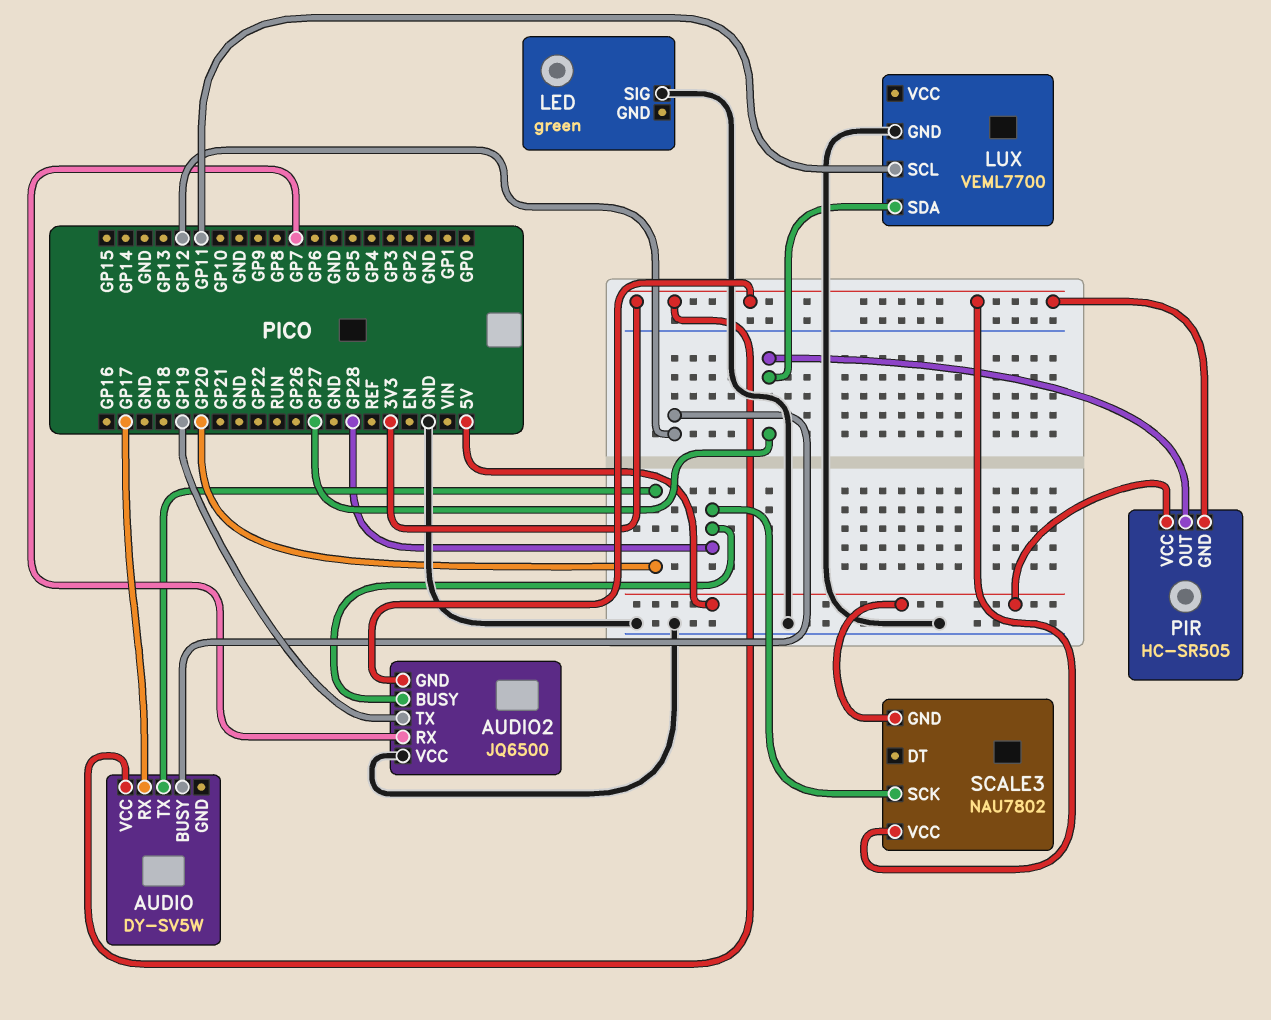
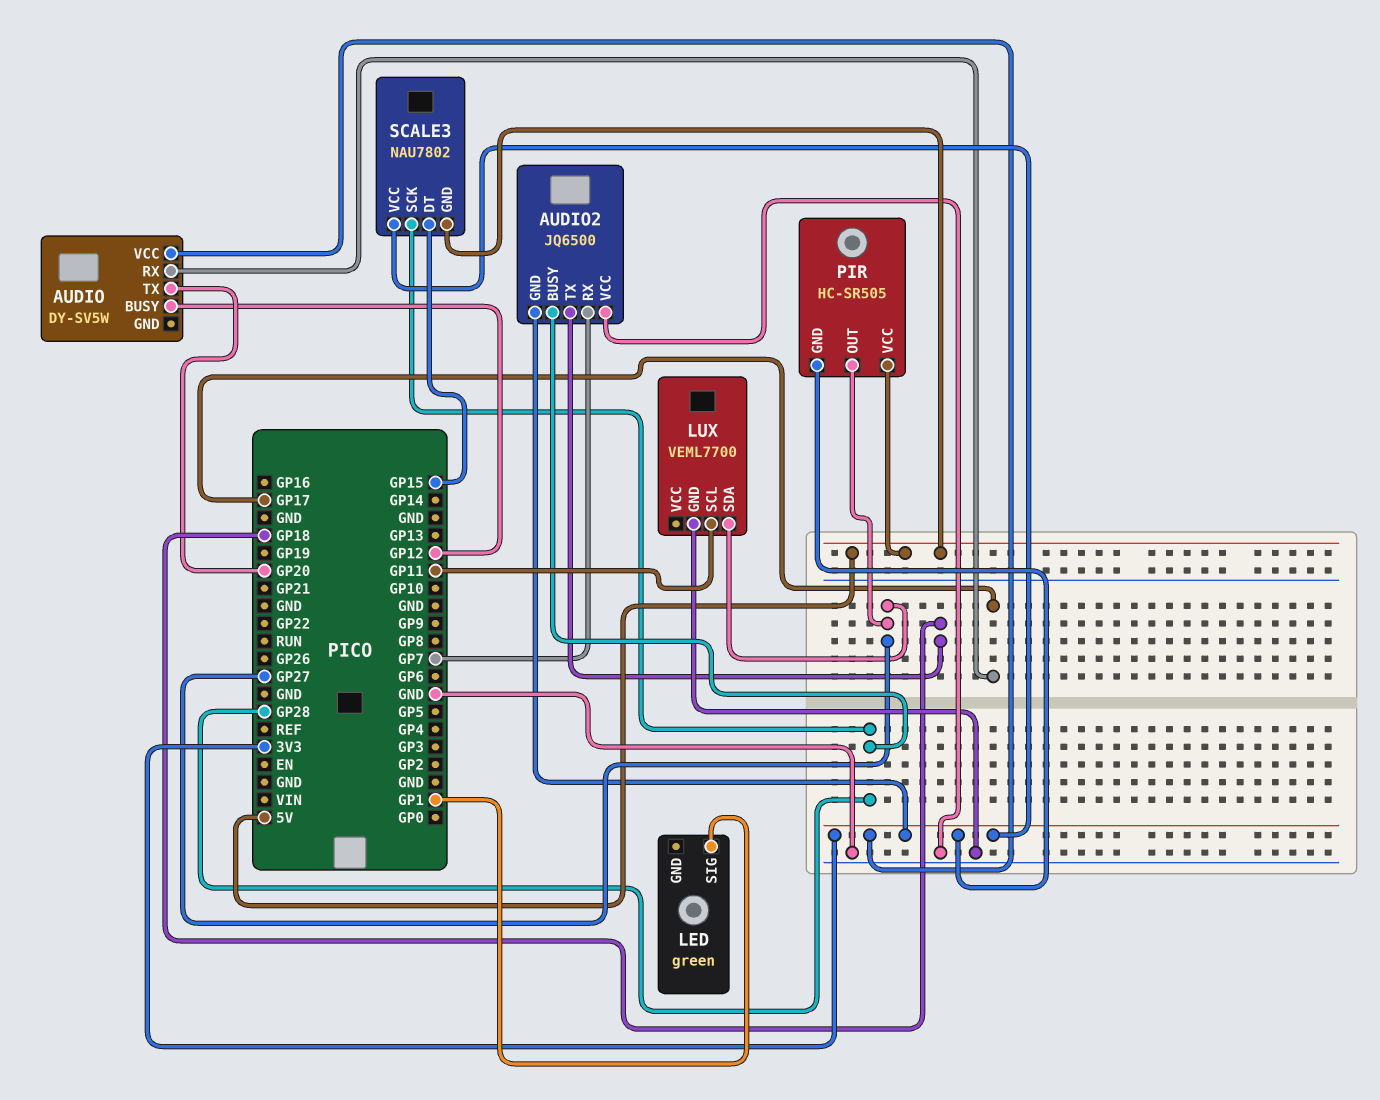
AUDIO2 pin TX: GP19 -> GP18
LED pin SIG: GND -> GP1
SCALE3 pin DT: none -> GP15

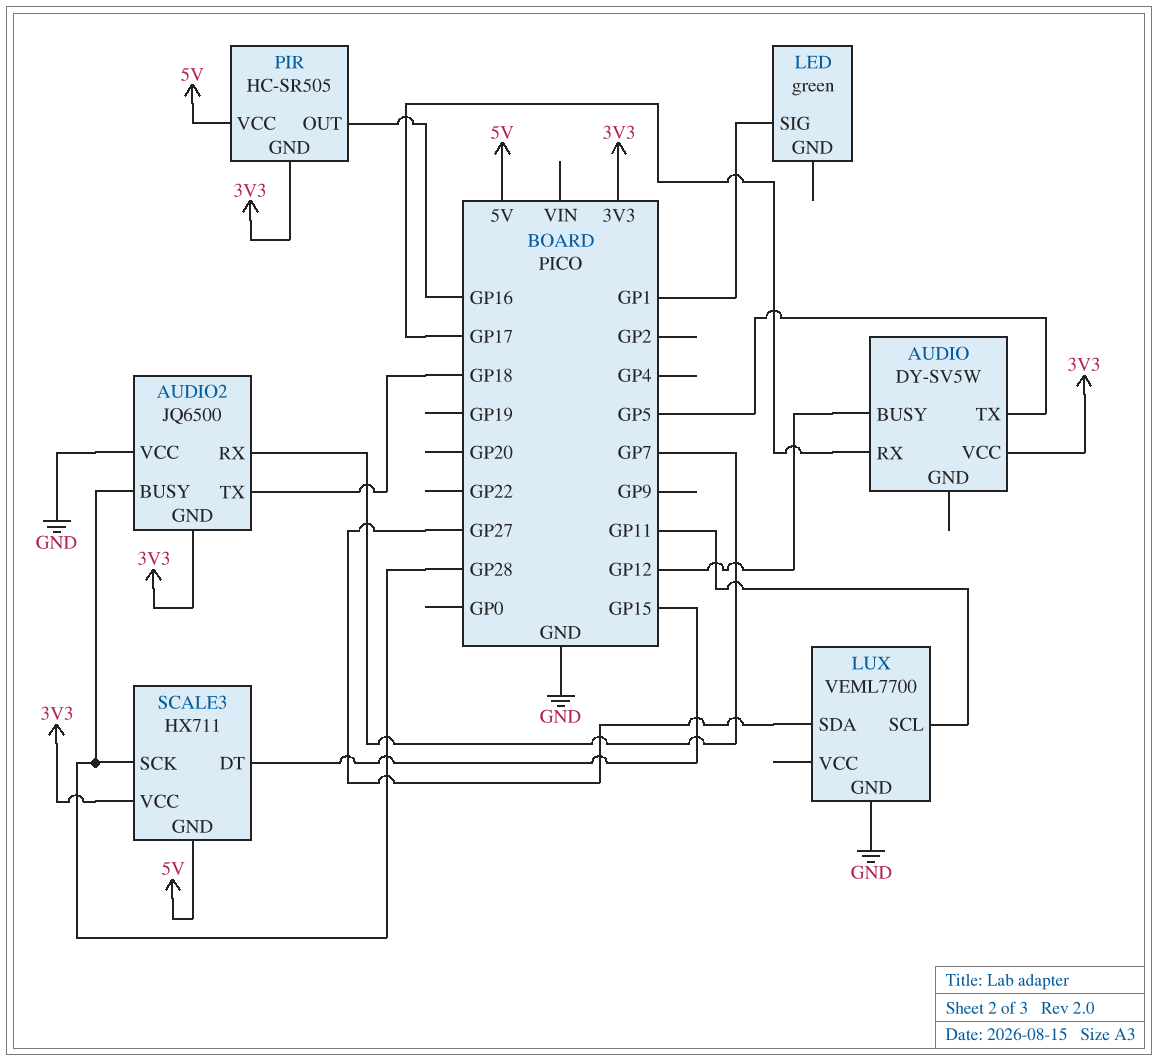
AUDIO pin TX: GP20 -> GP5
PIR pin OUT: GP27 -> GP16
SCALE3: NAU7802 -> HX711

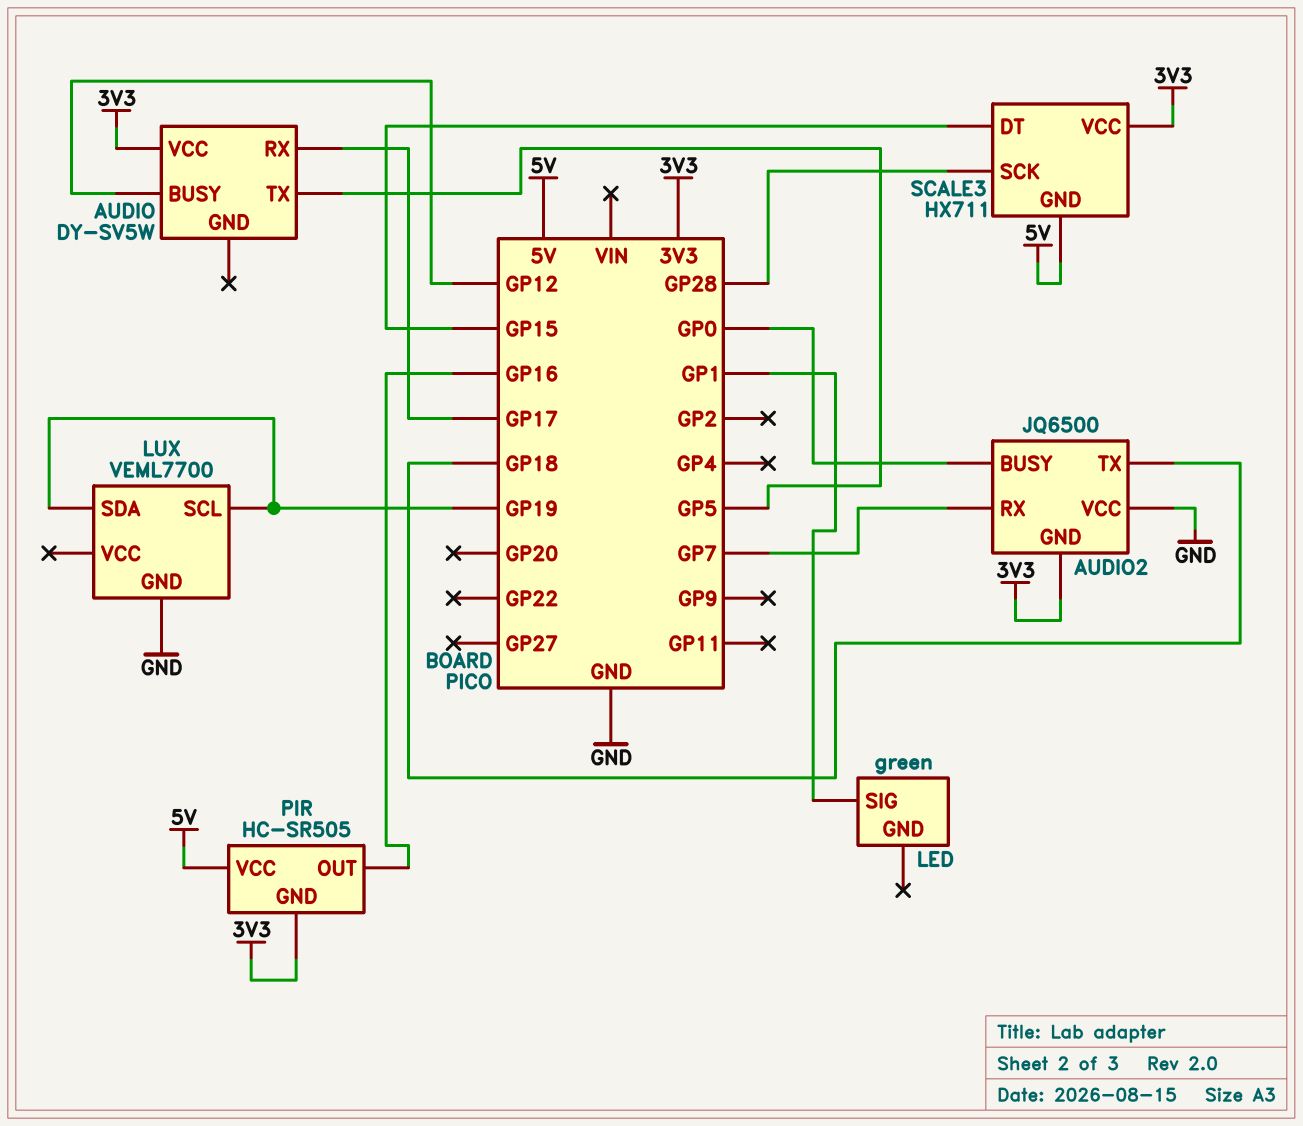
AUDIO2 pin BUSY: GP28 -> GP0
LUX pin SCL: GP11 -> GP19
LUX pin SDA: GP27 -> GP19

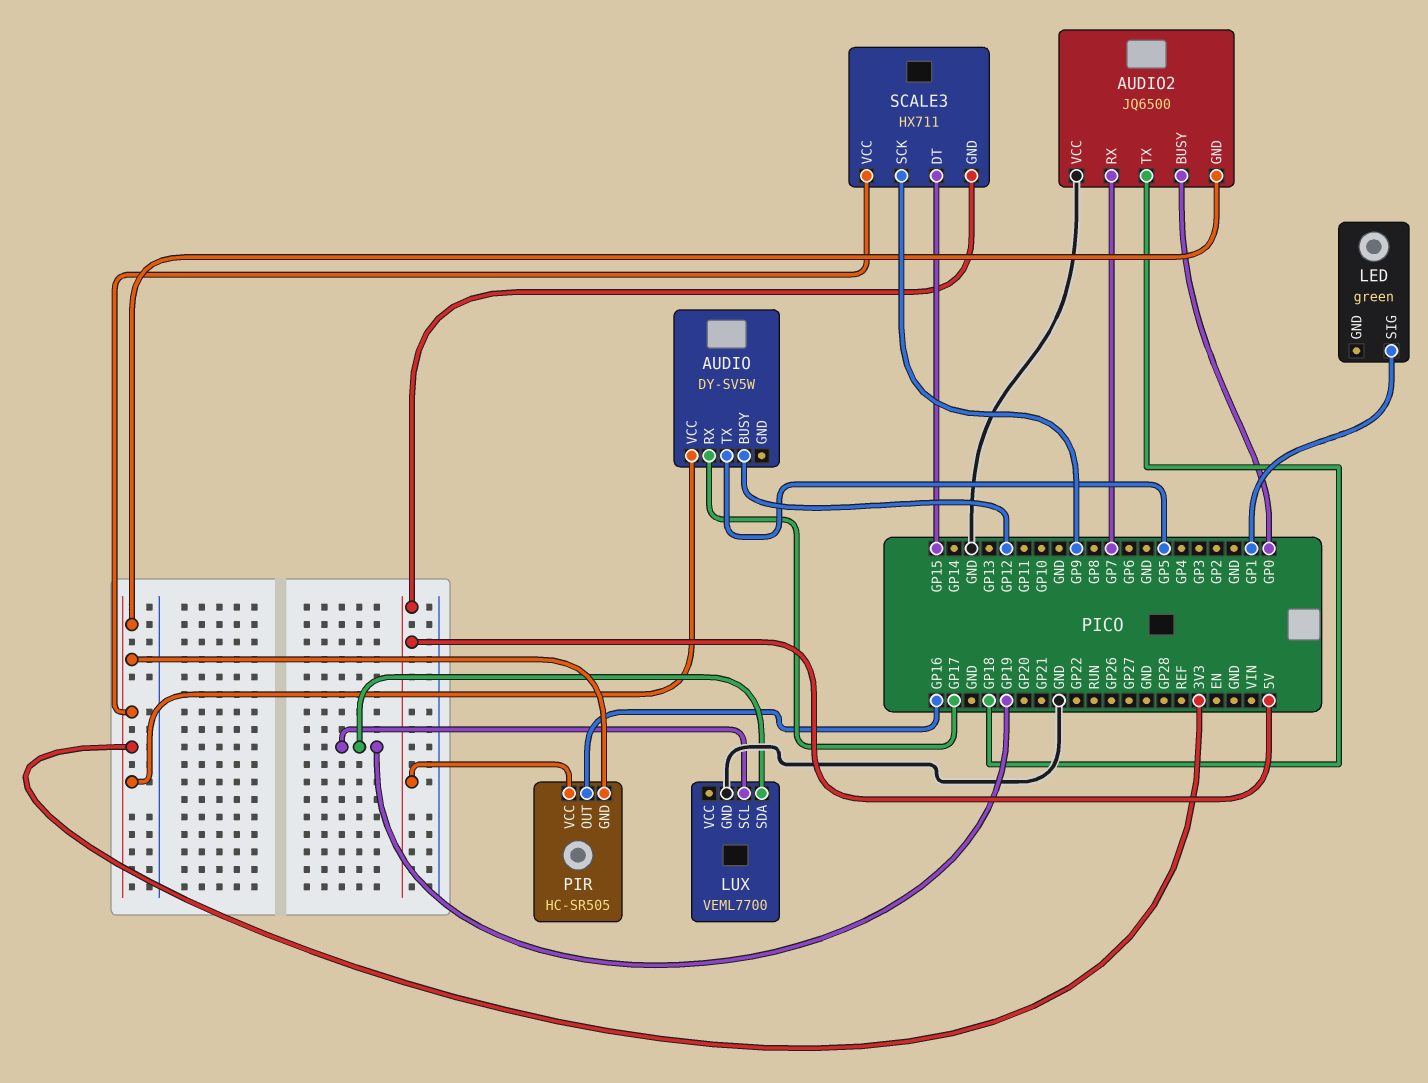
SCALE3 pin SCK: GP28 -> GP9

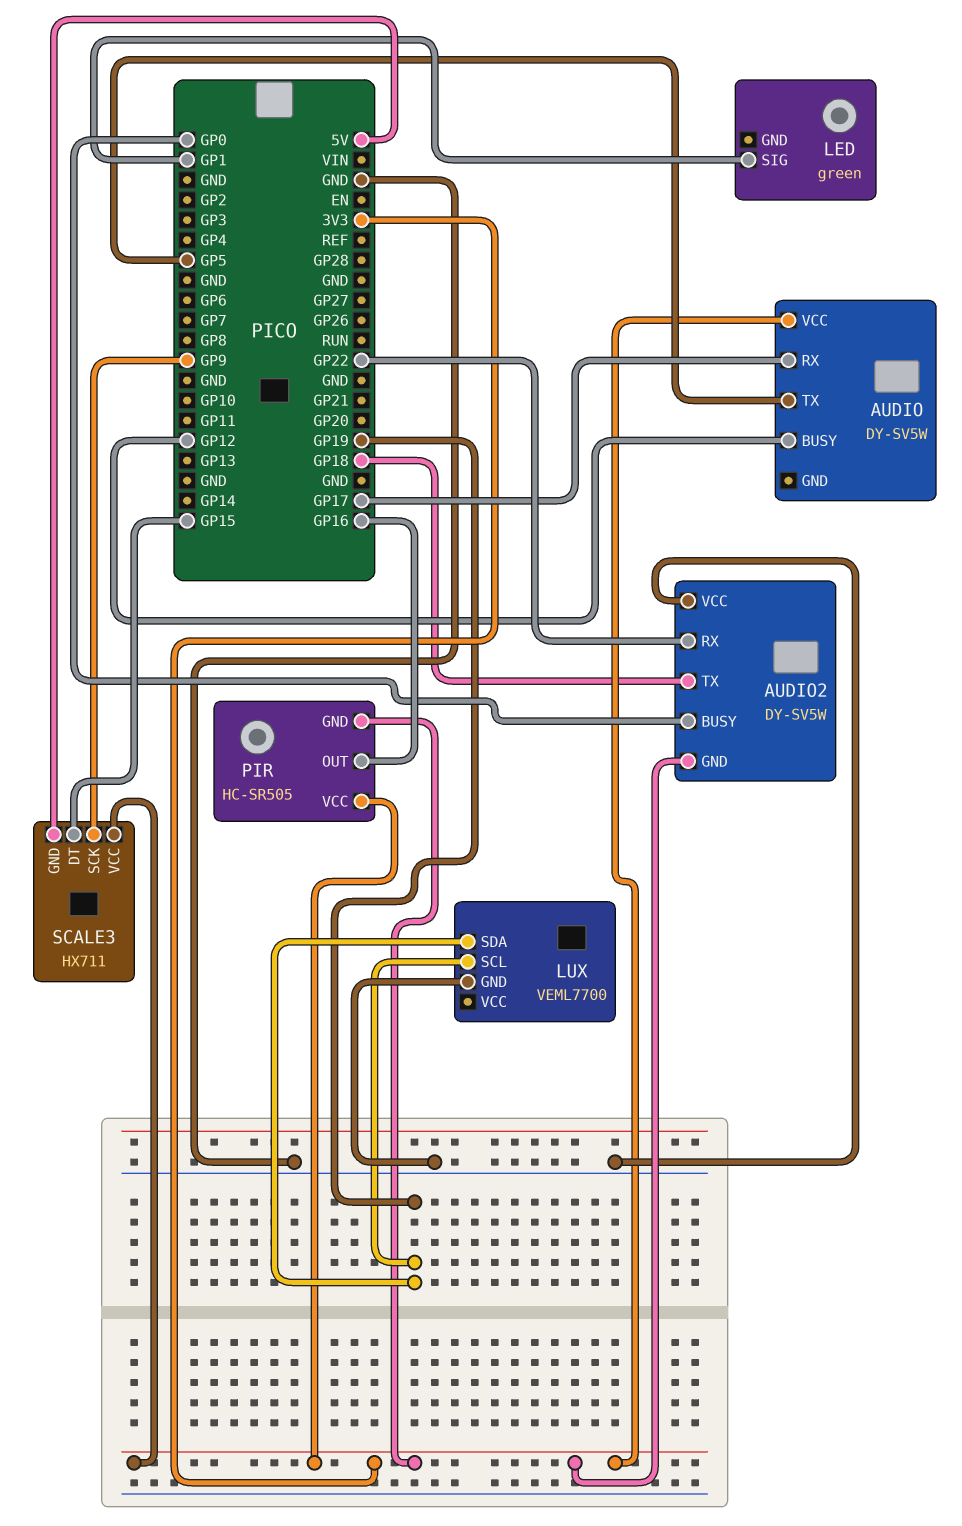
AUDIO2: JQ6500 -> DY-SV5W
AUDIO2 pin RX: GP7 -> GP22
PIR pin VCC: 5V -> 3V3

